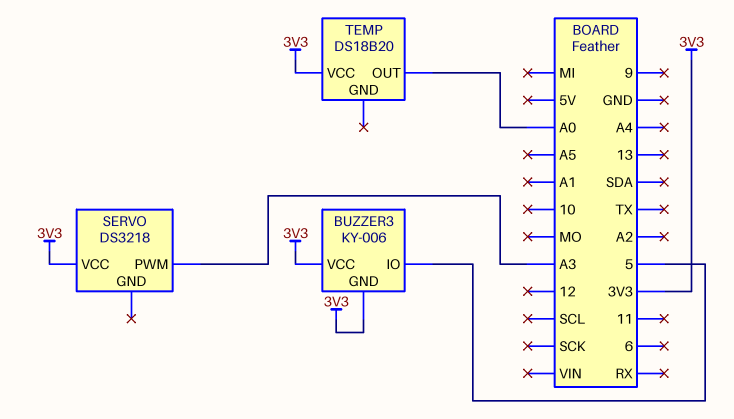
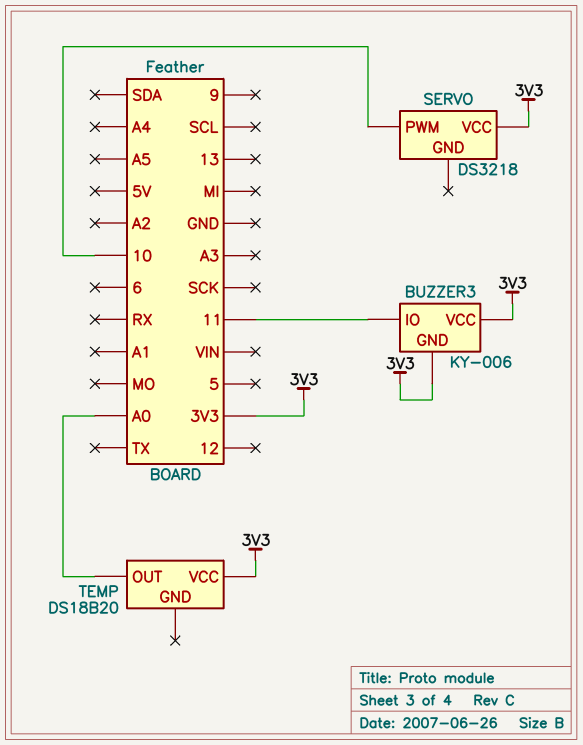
BUZZER3 pin IO: 5 -> 11
SERVO pin PWM: A3 -> 10

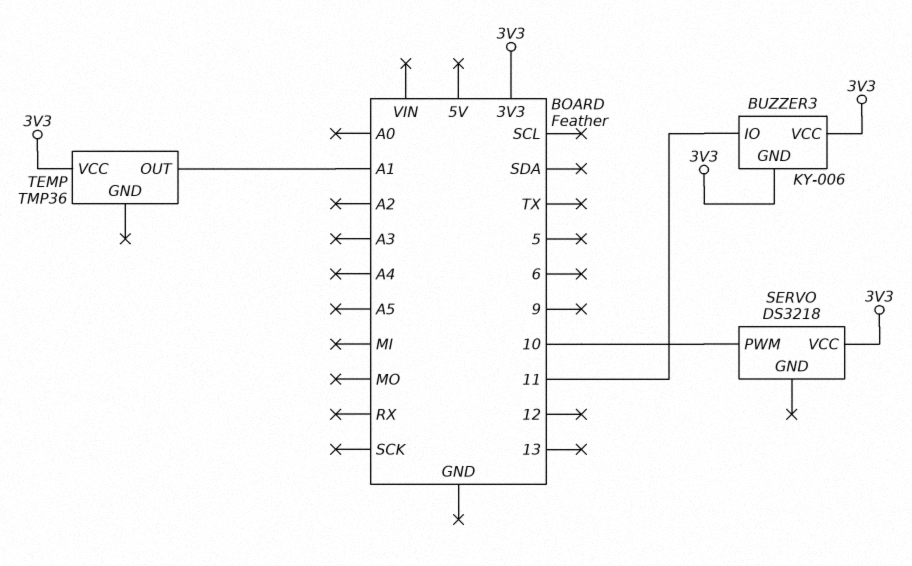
TEMP: DS18B20 -> TMP36
TEMP pin OUT: A0 -> A1

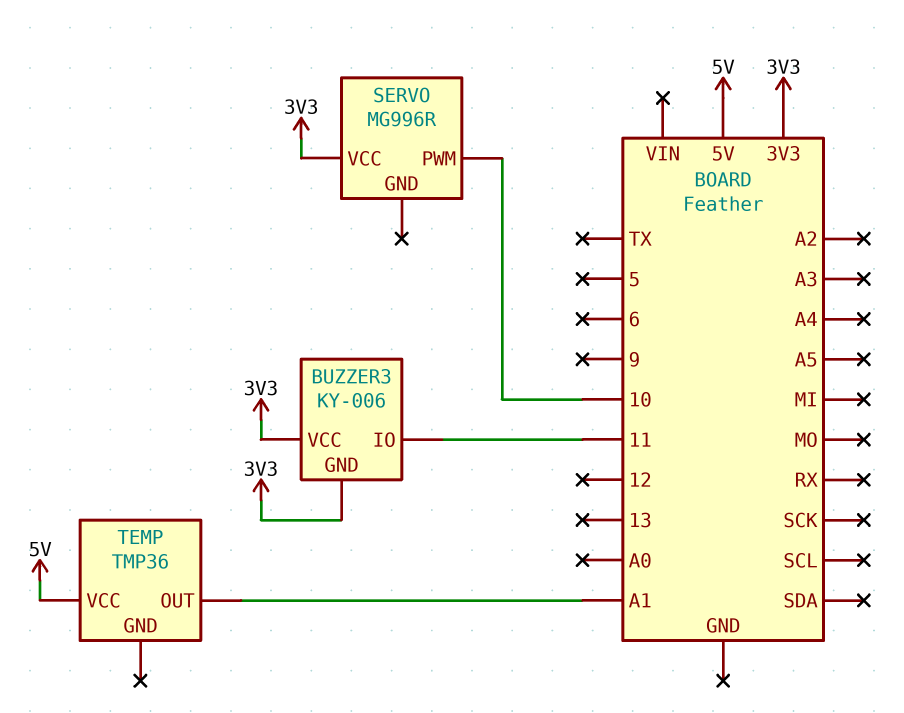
SERVO: DS3218 -> MG996R
TEMP pin VCC: 3V3 -> 5V

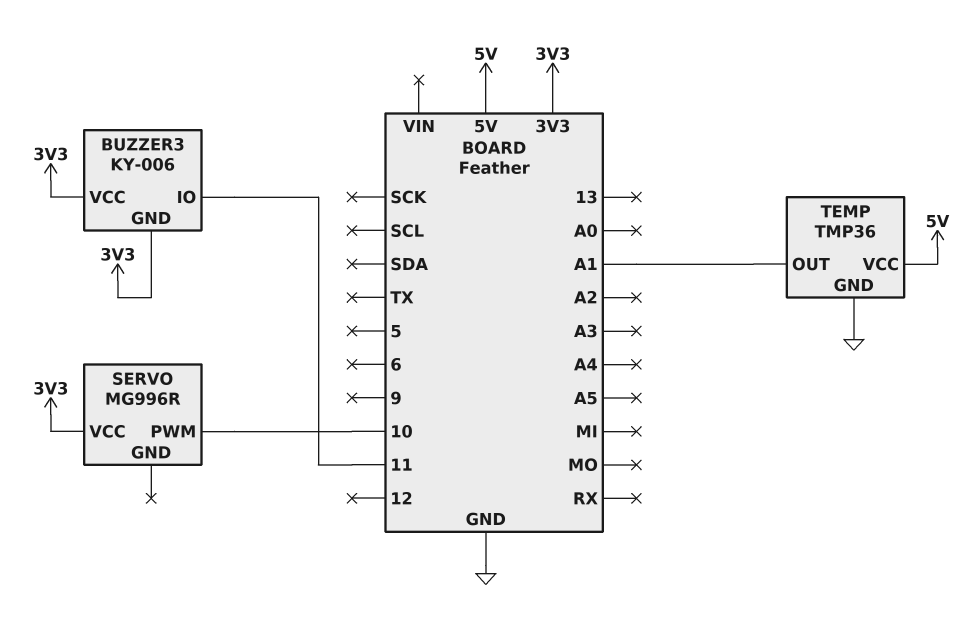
TEMP pin GND: none -> GND

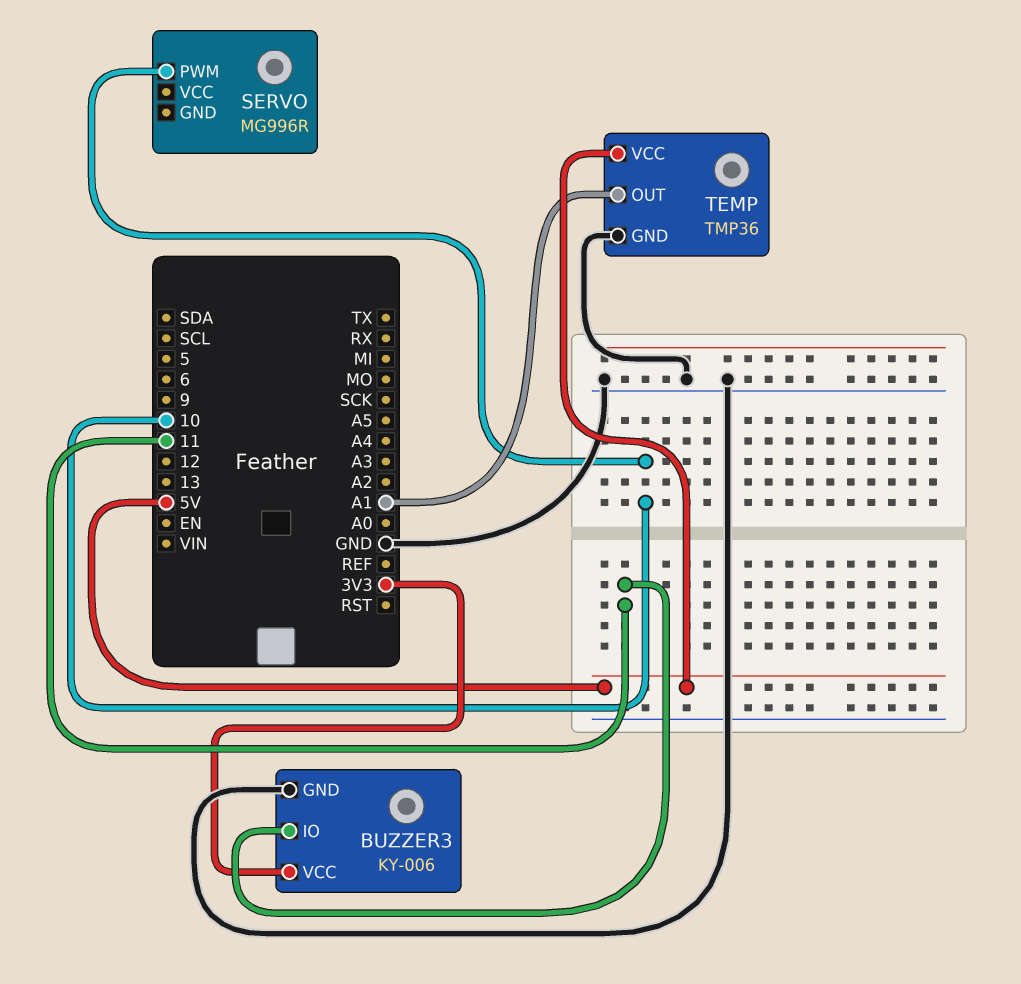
BUZZER3 pin GND: 3V3 -> GND
SERVO pin VCC: 3V3 -> none

